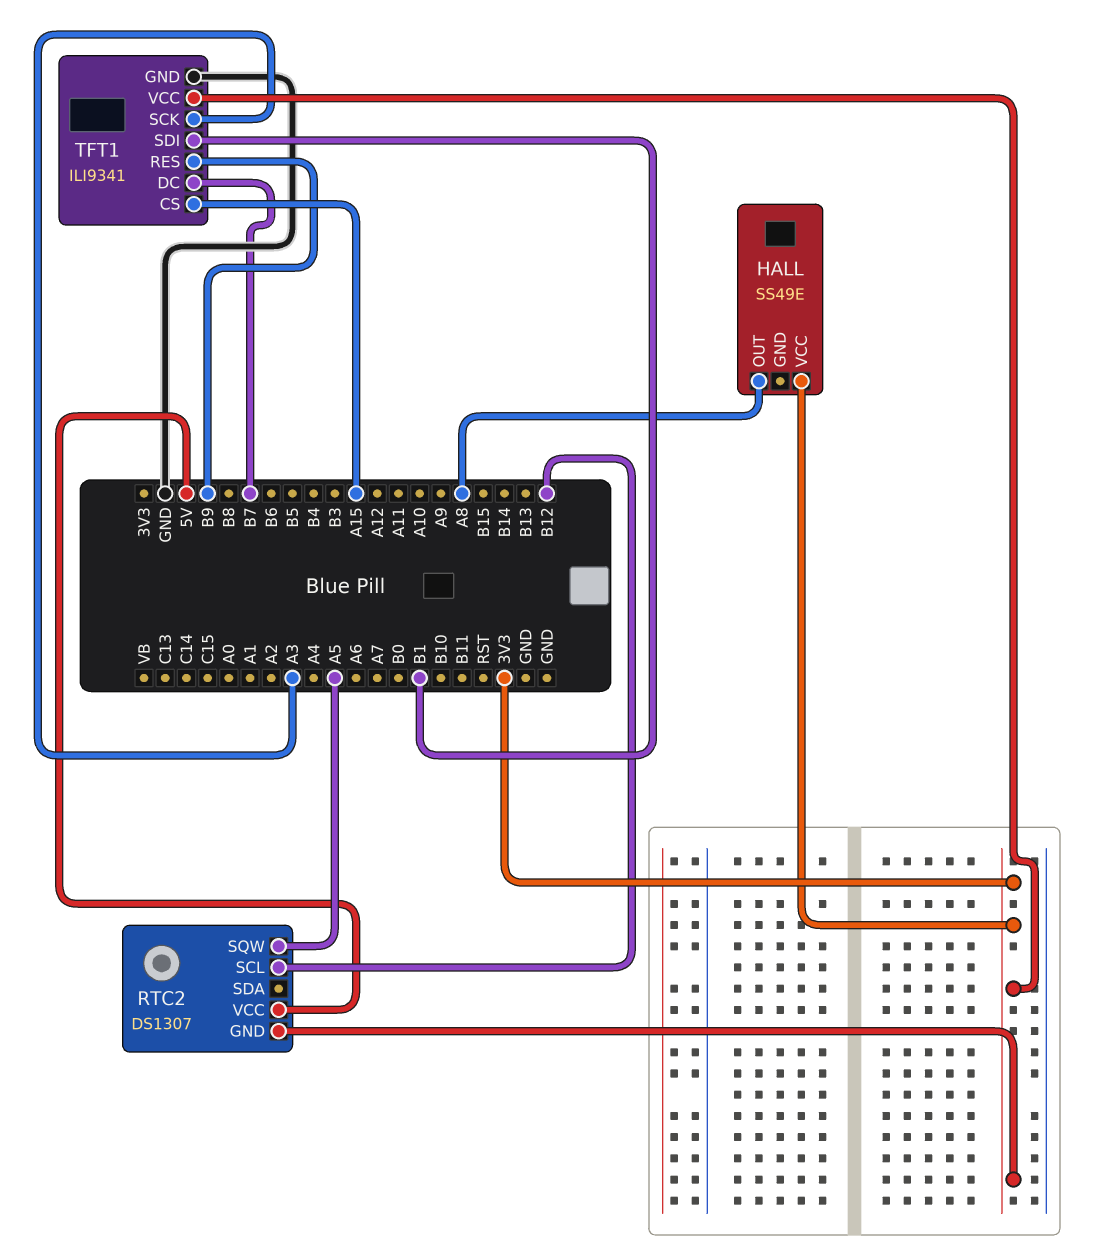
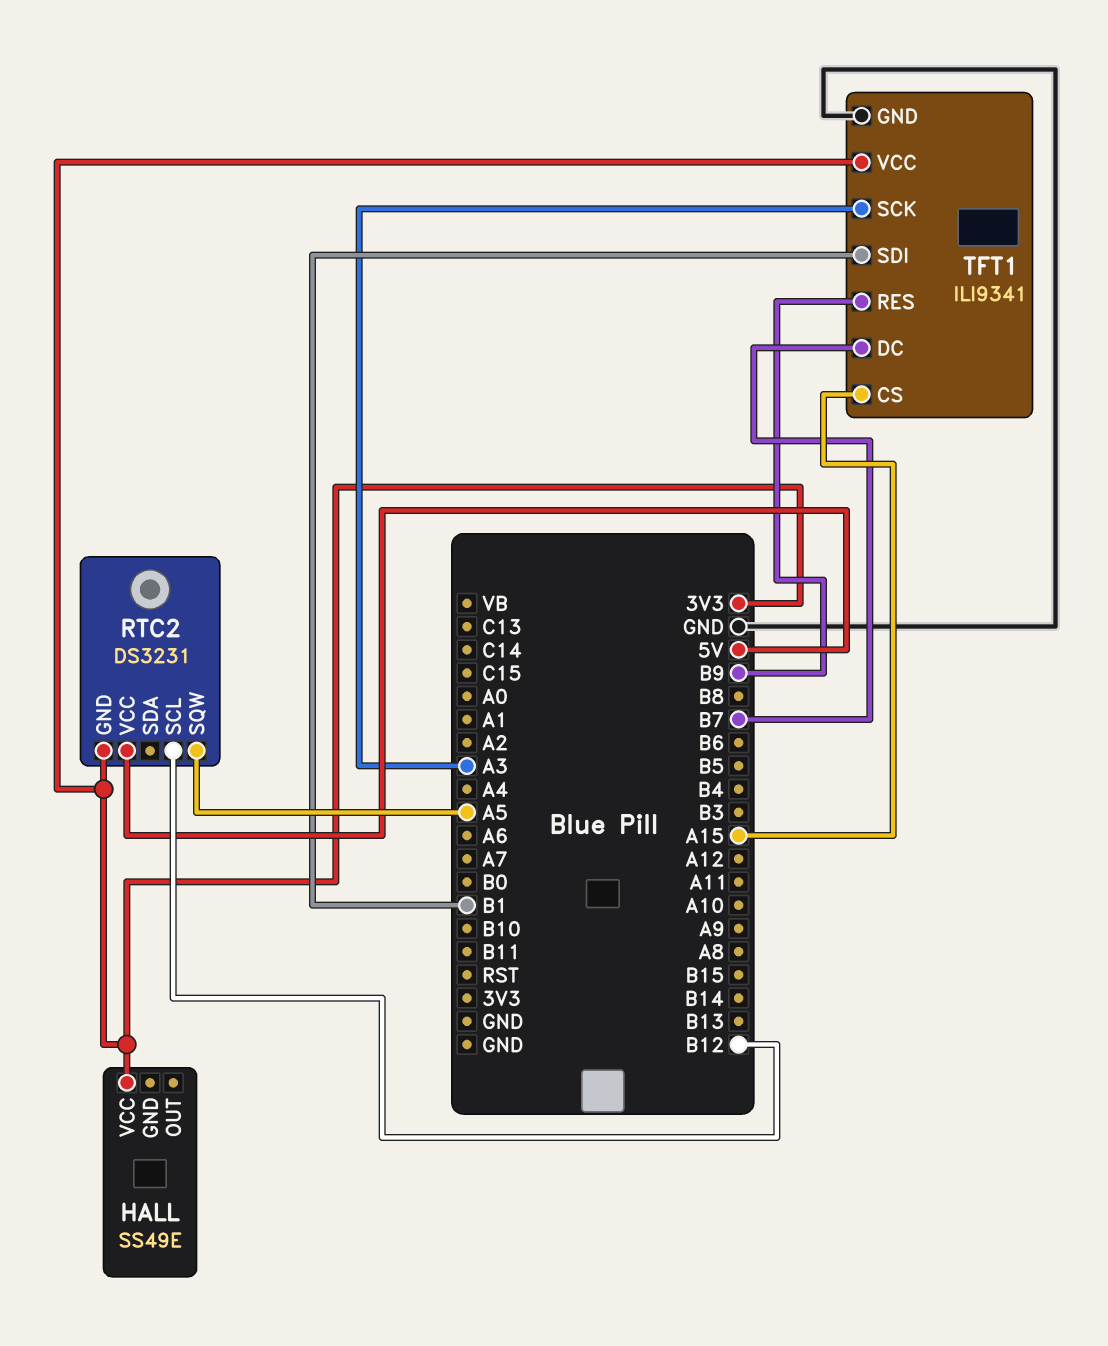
HALL pin OUT: A8 -> none
RTC2: DS1307 -> DS3231

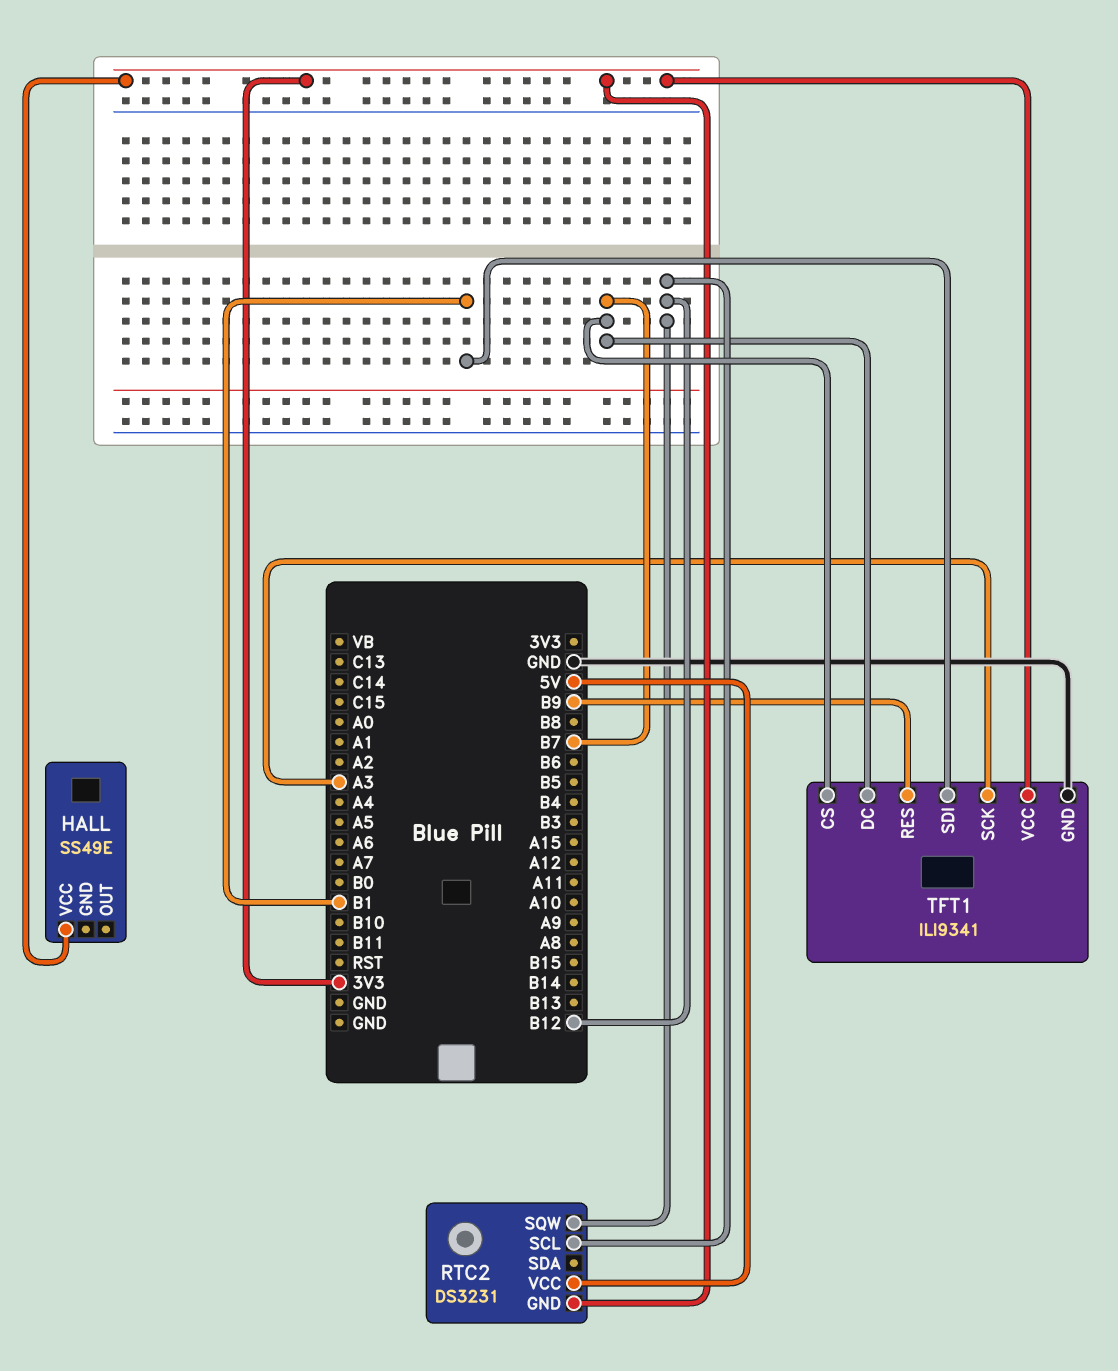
RTC2 pin SQW: A5 -> B12
TFT1 pin CS: A15 -> B7

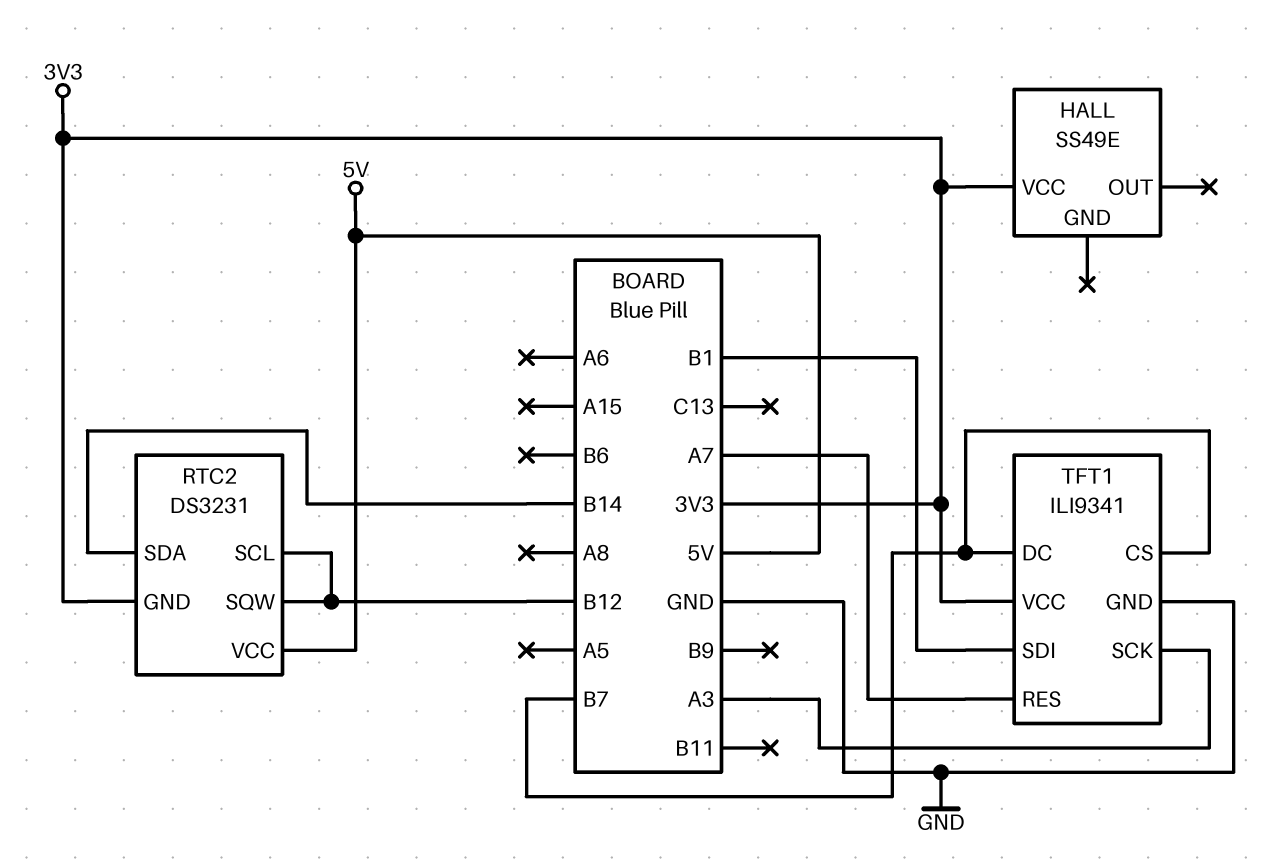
RTC2 pin SDA: none -> B14
TFT1 pin RES: B9 -> A7

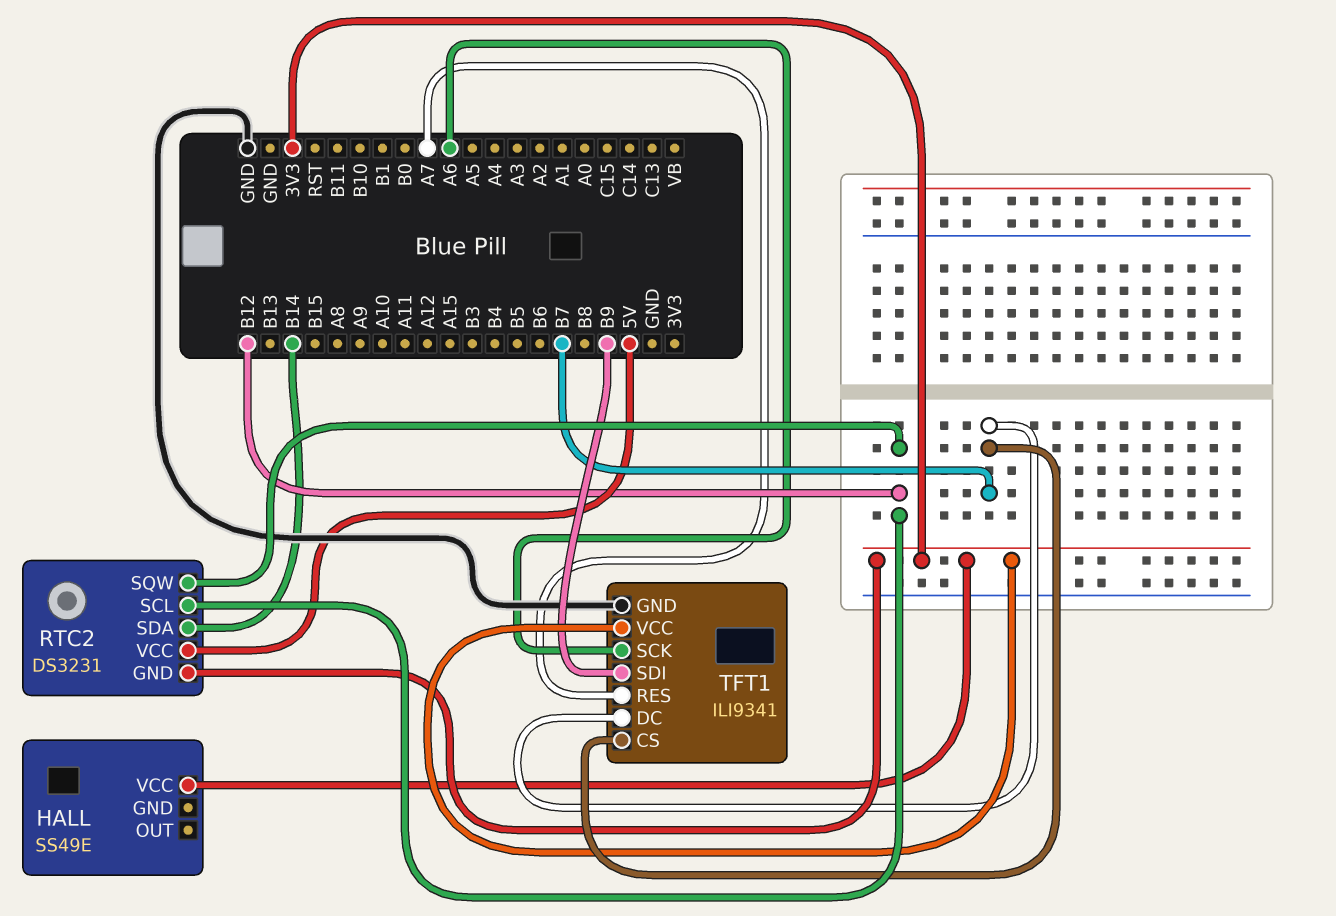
TFT1 pin SCK: A3 -> A6
TFT1 pin SDI: B1 -> B9

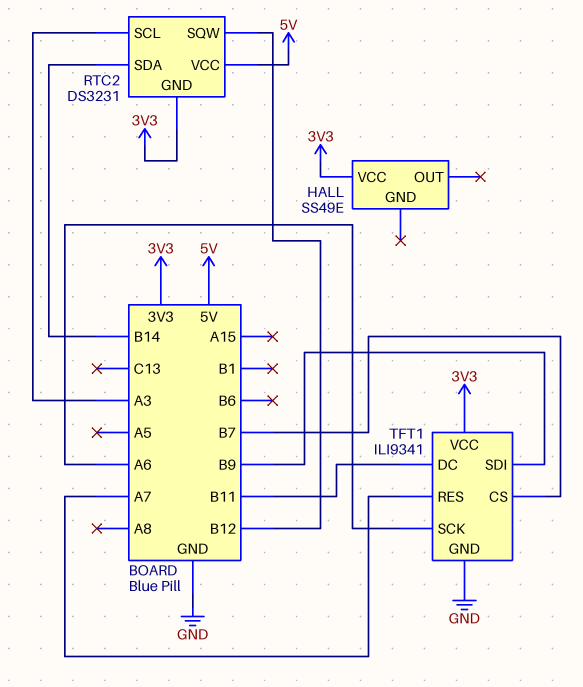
RTC2 pin SCL: B12 -> A3
TFT1 pin DC: B7 -> B11

